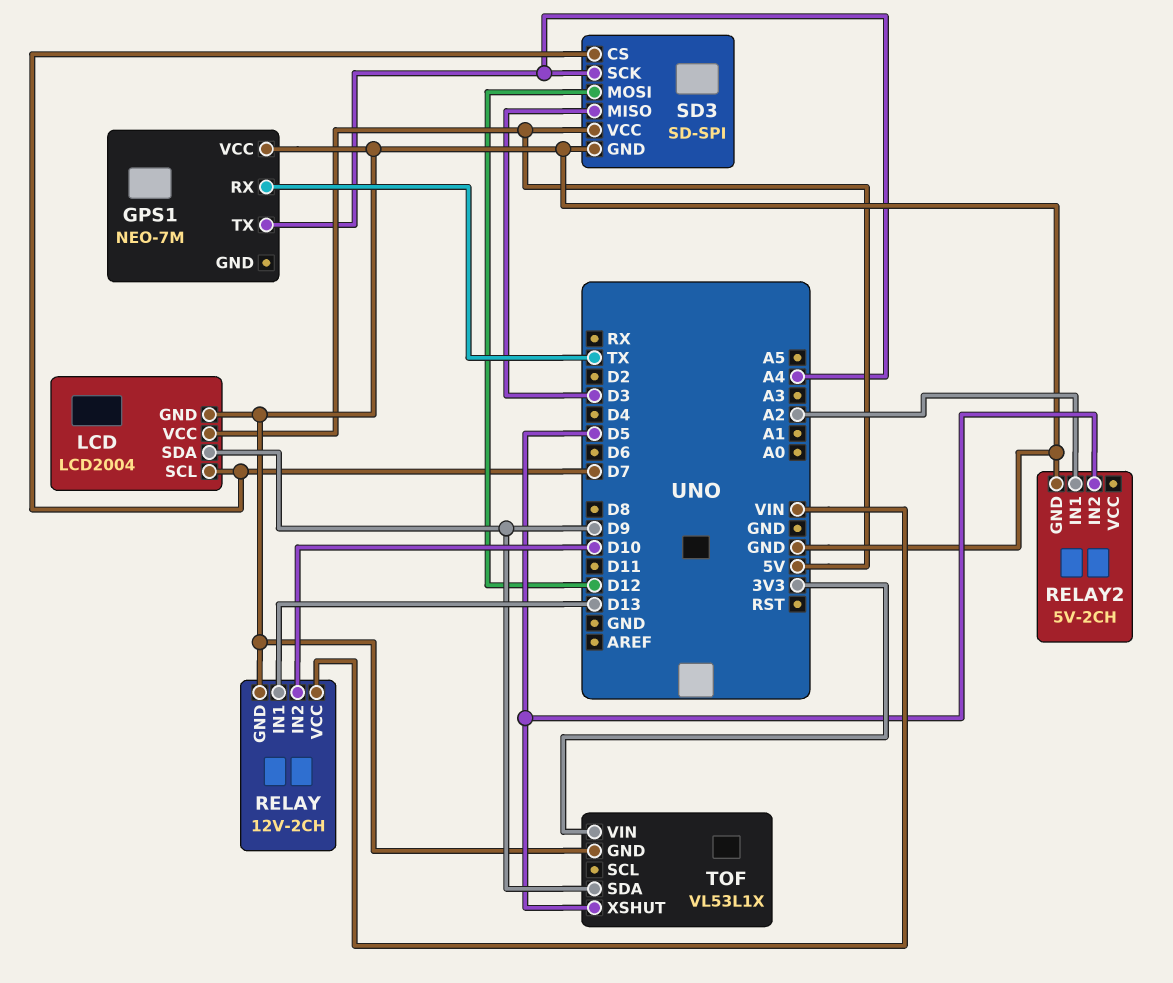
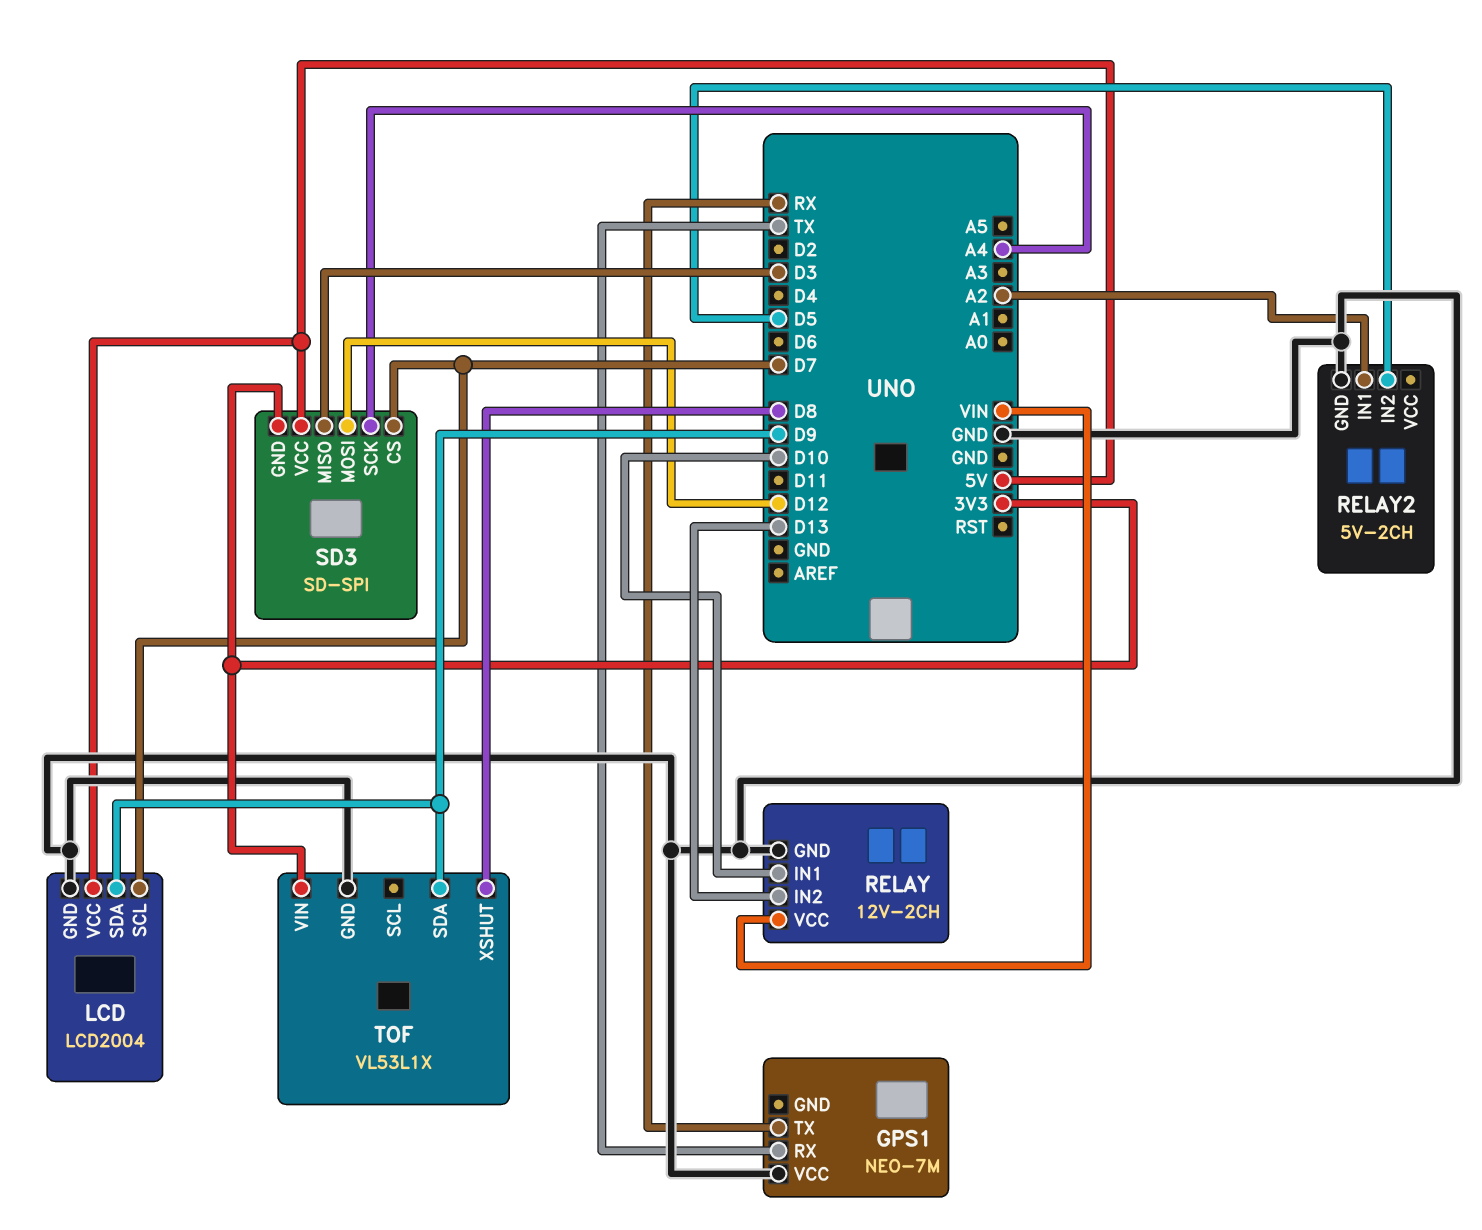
GPS1 pin TX: A4 -> RX
RELAY pin IN1: D13 -> D10
RELAY pin IN2: D10 -> D13
SD3 pin GND: GND -> 3V3
TOF pin XSHUT: D5 -> D8

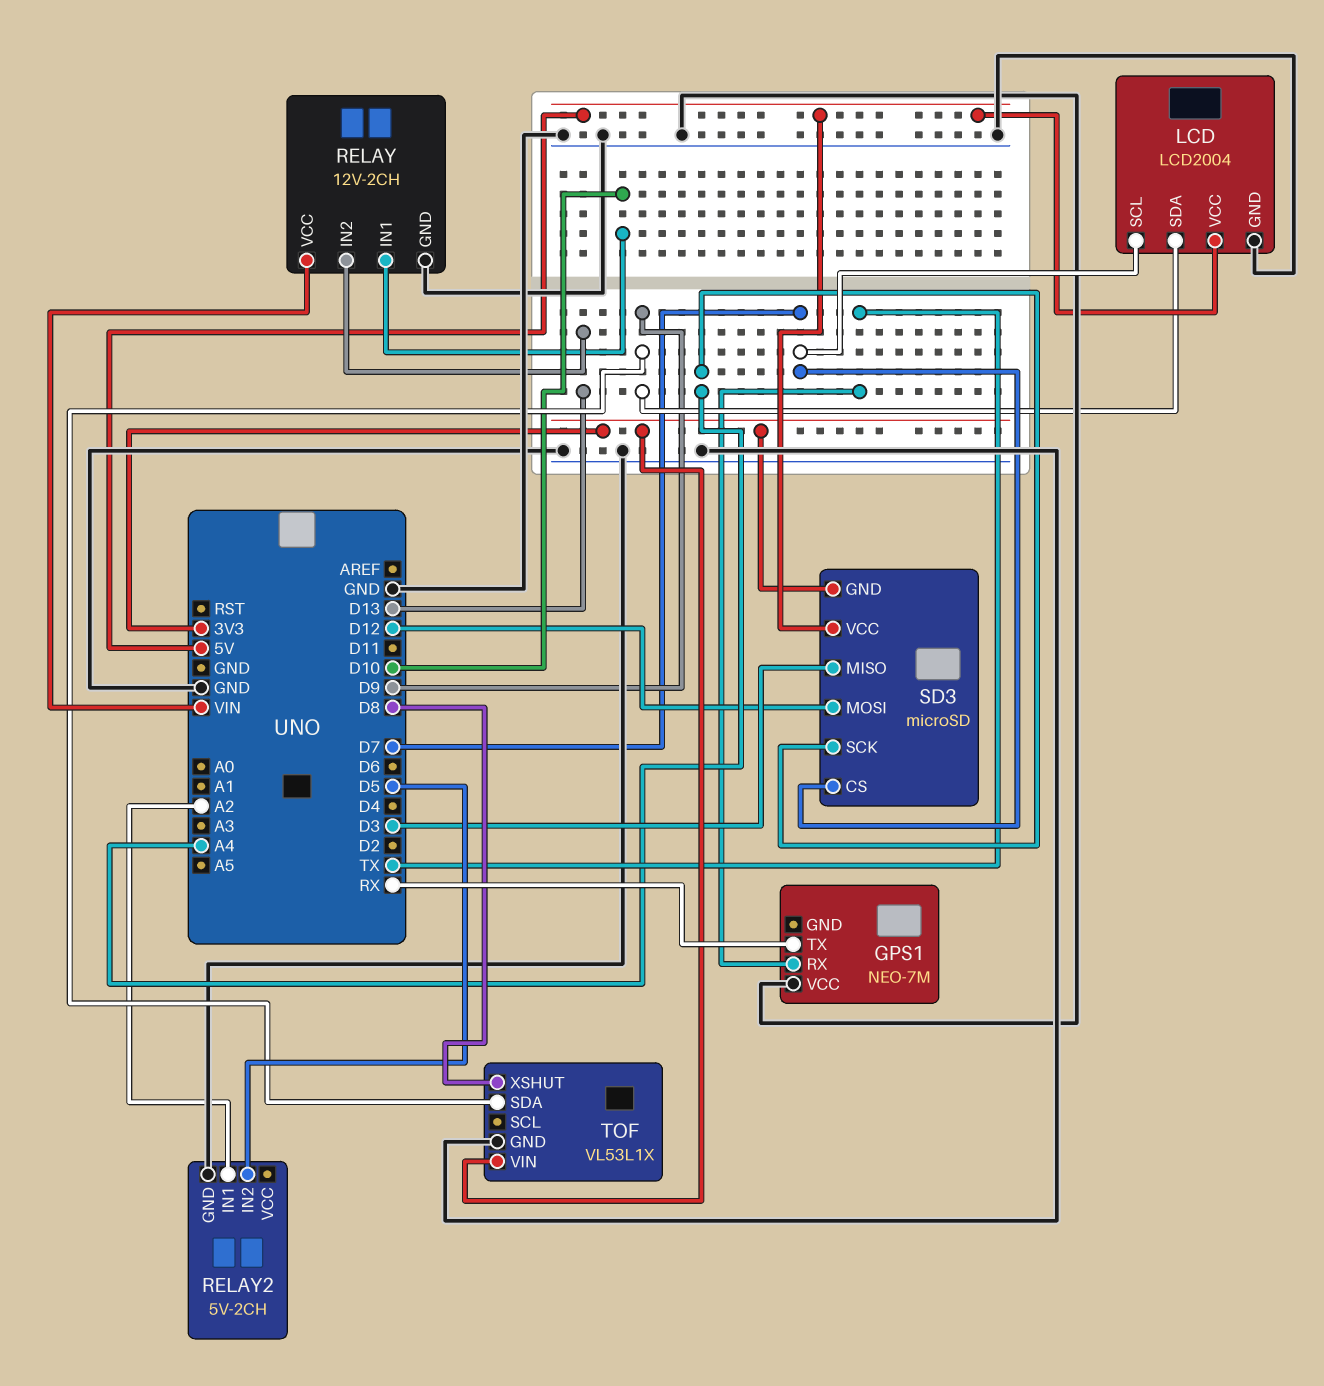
SD3: SD-SPI -> microSD

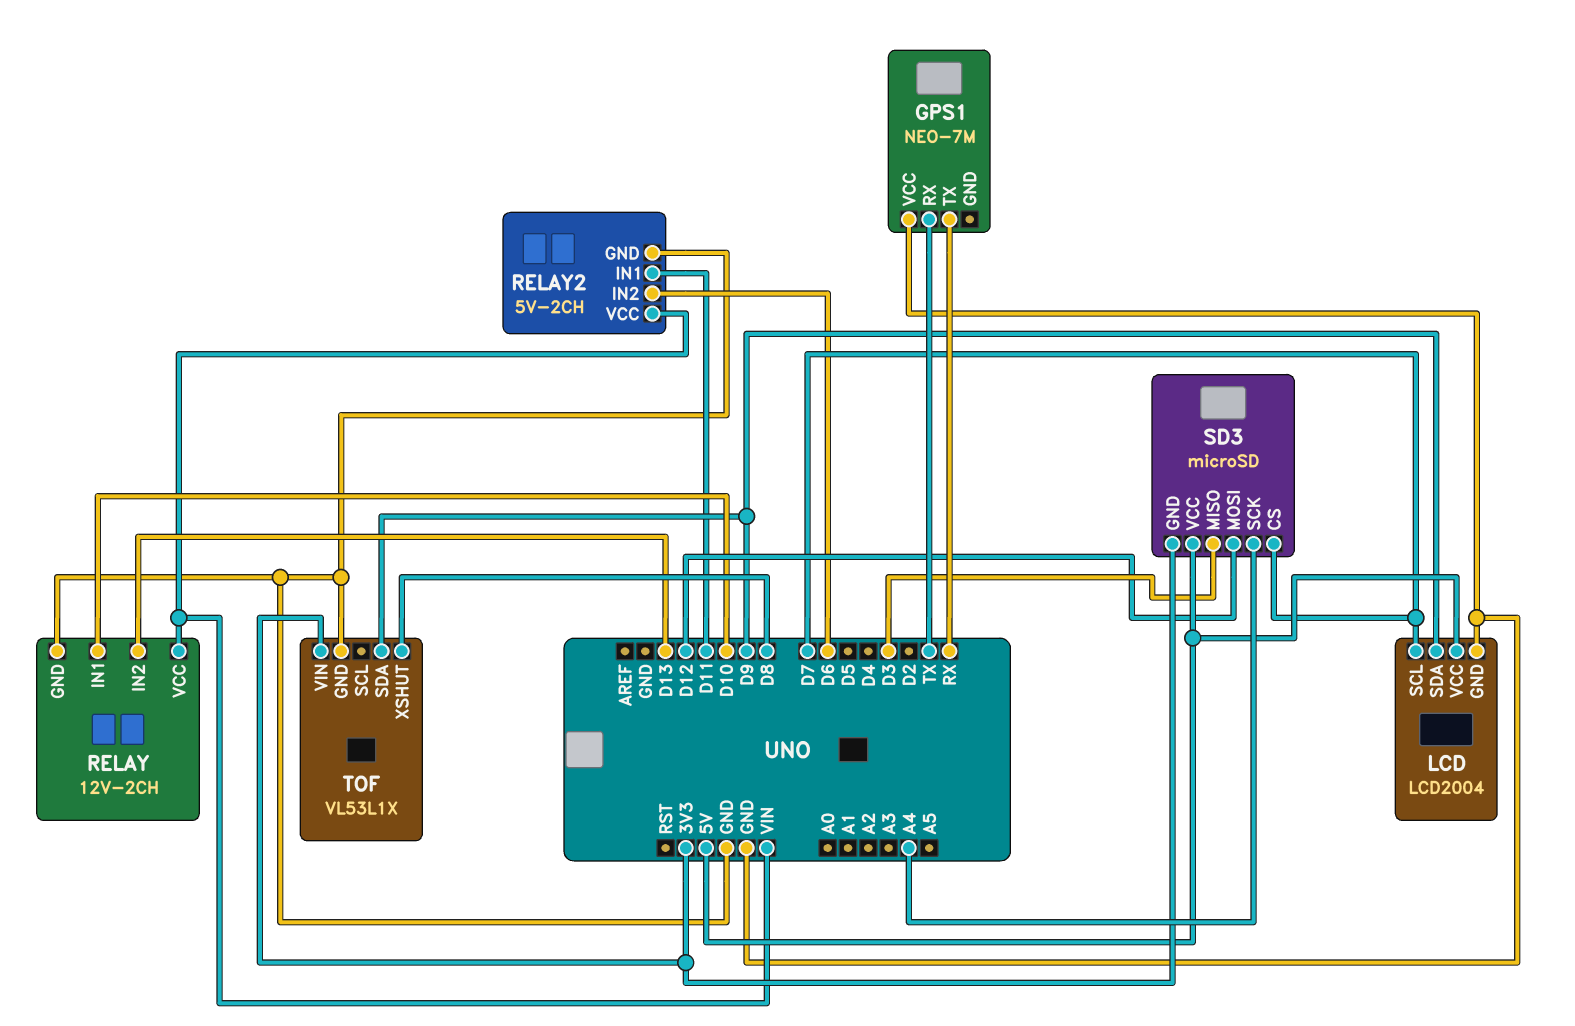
RELAY2 pin IN1: A2 -> D11
RELAY2 pin IN2: D5 -> D6
RELAY2 pin VCC: none -> VIN

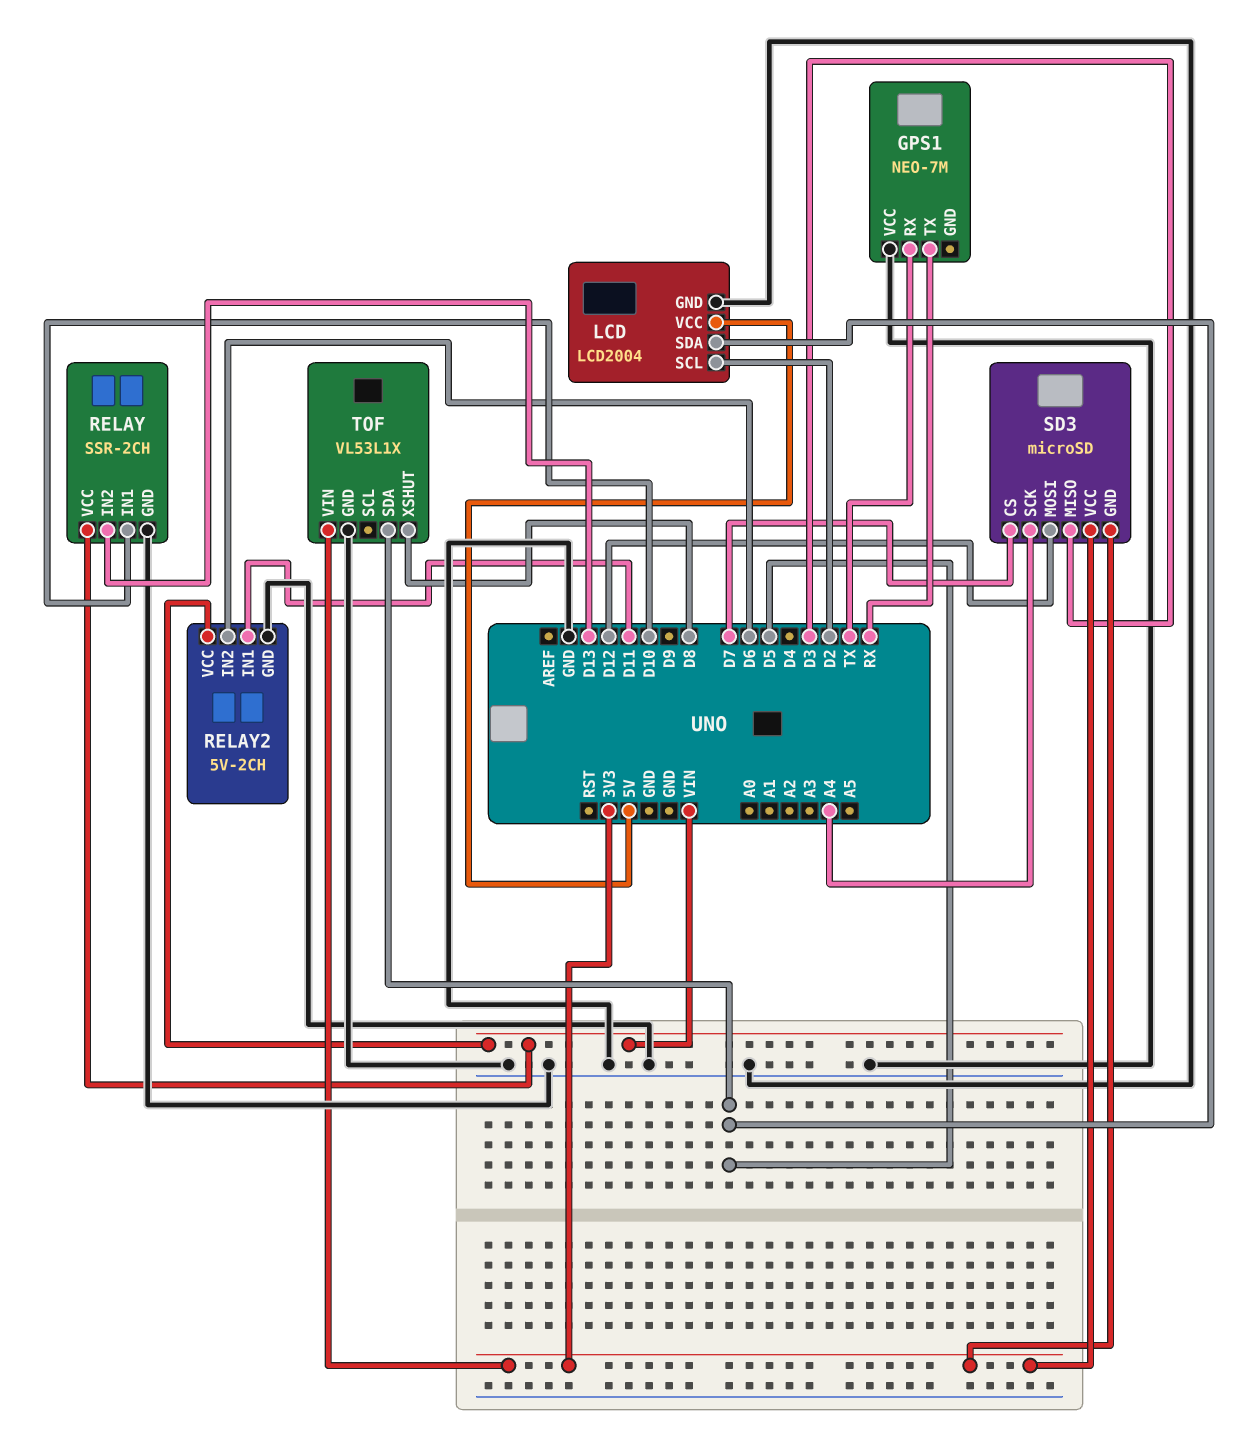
LCD pin SCL: D7 -> D2
LCD pin SDA: D9 -> D5
RELAY: 12V-2CH -> SSR-2CH
SD3 pin VCC: 5V -> 3V3
TOF pin SDA: D9 -> D5

